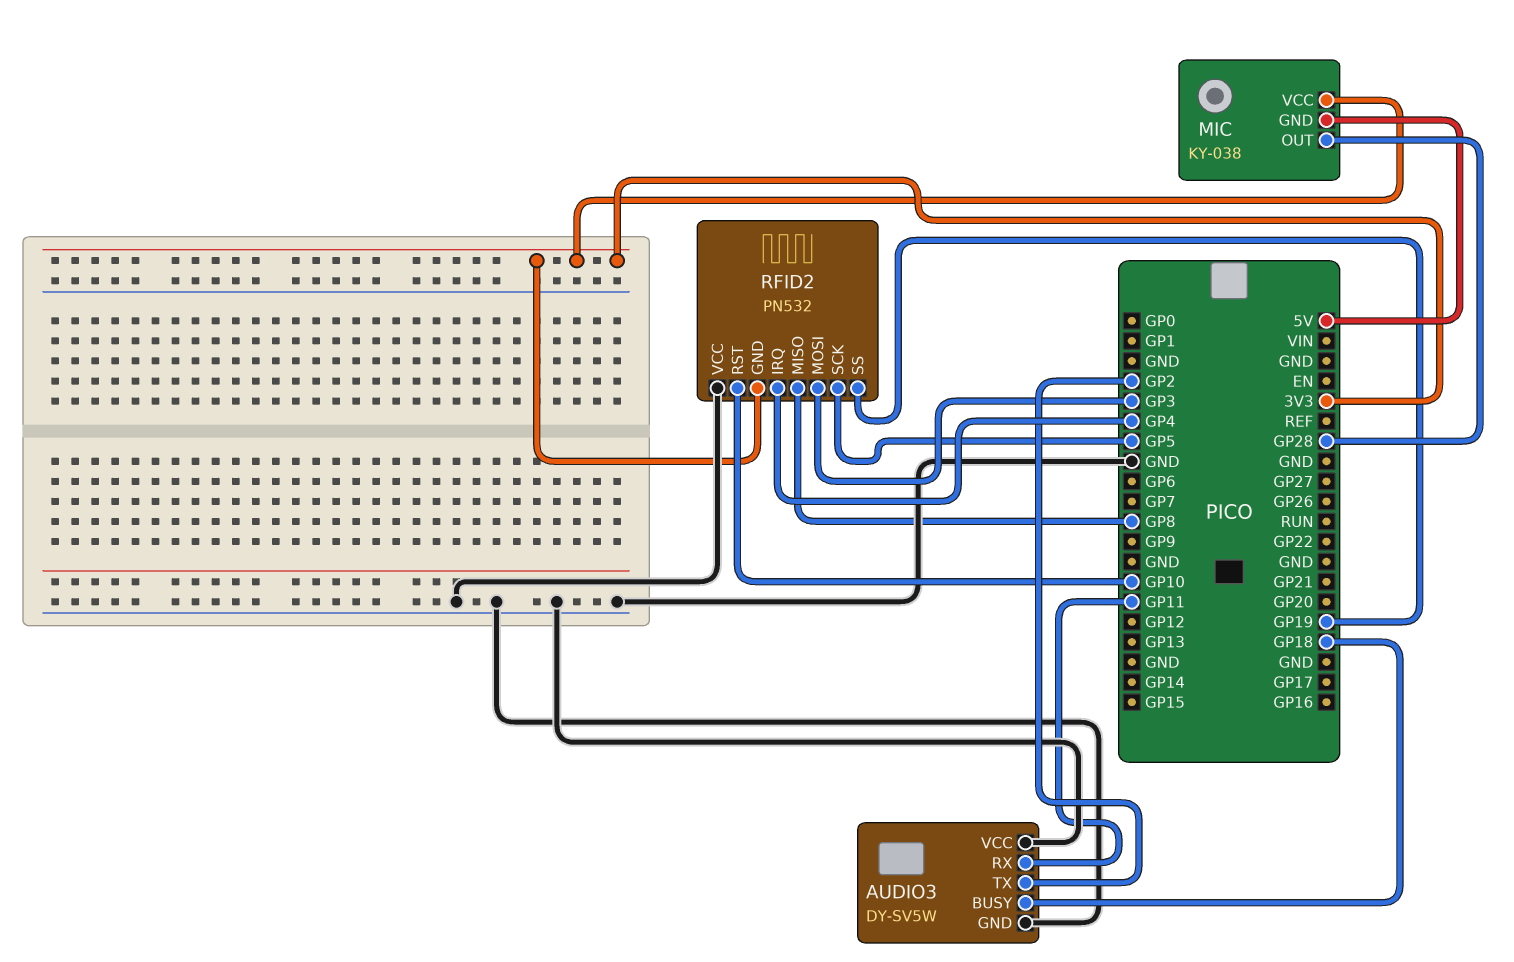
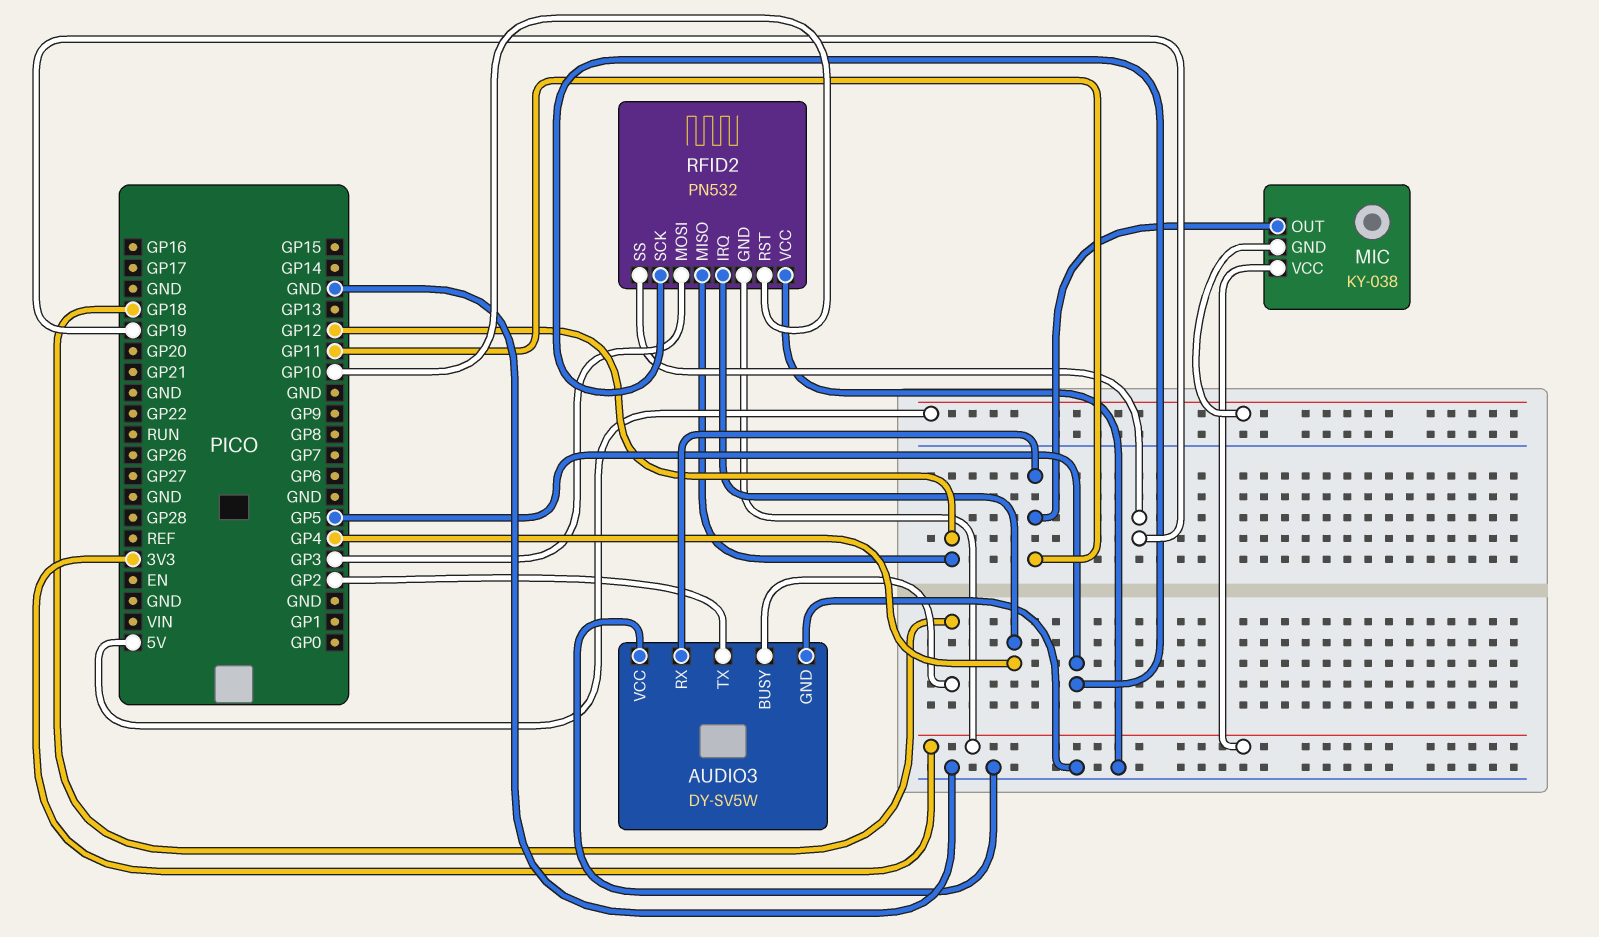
MIC pin OUT: GP28 -> GP11
RFID2 pin MISO: GP8 -> GP12

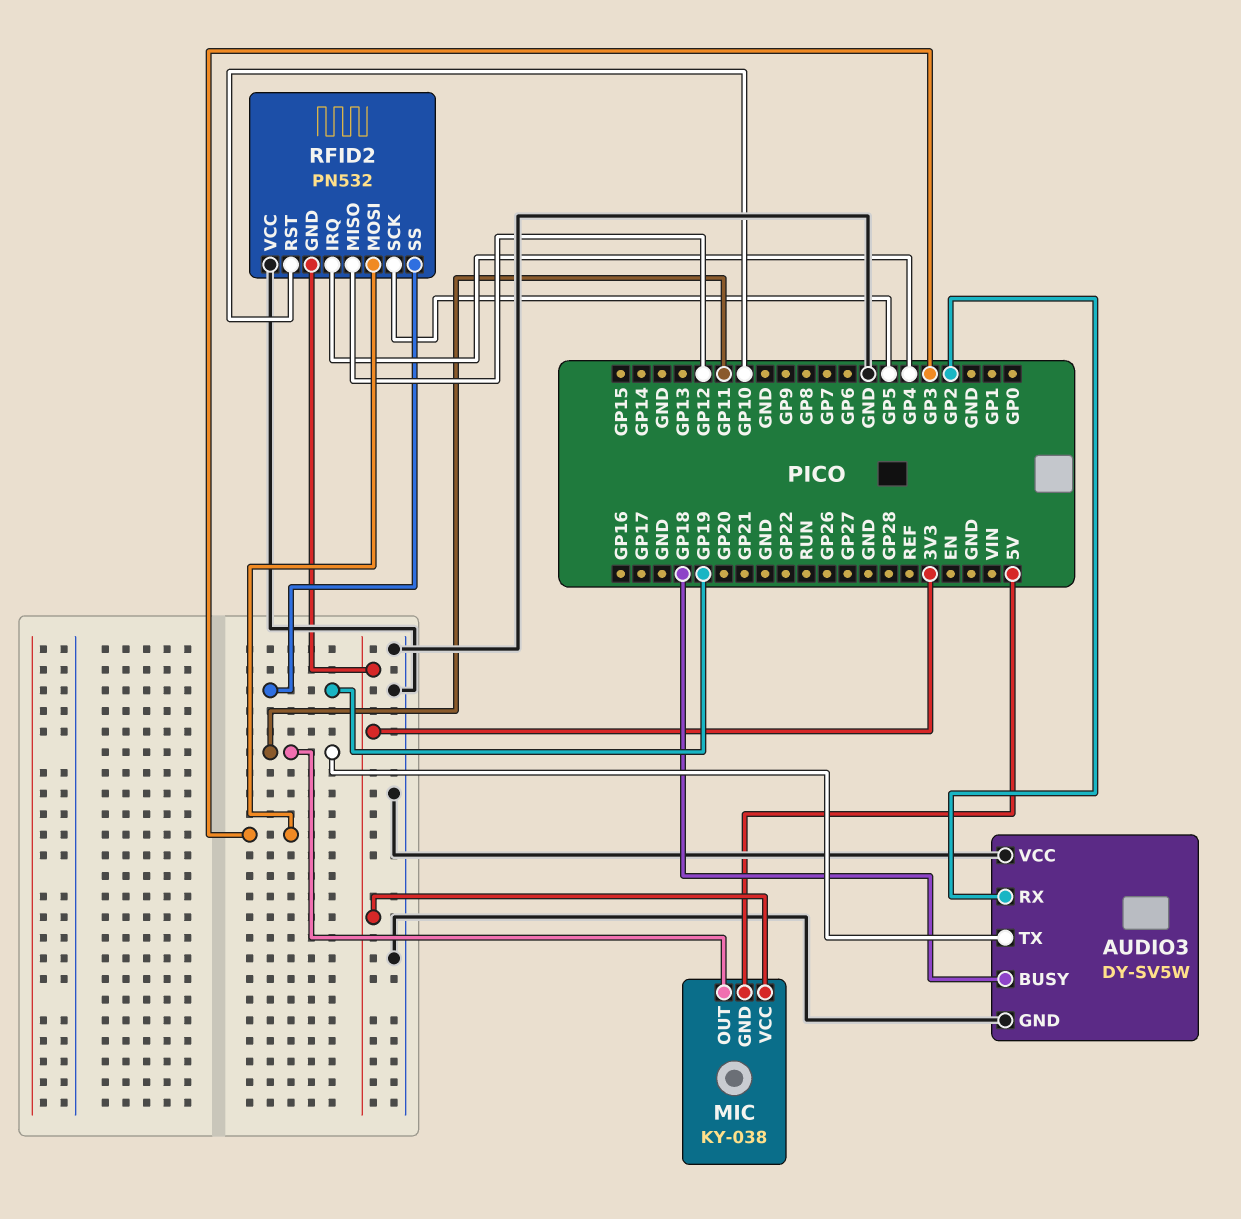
AUDIO3 pin RX: GP11 -> GP2
AUDIO3 pin TX: GP2 -> GP11

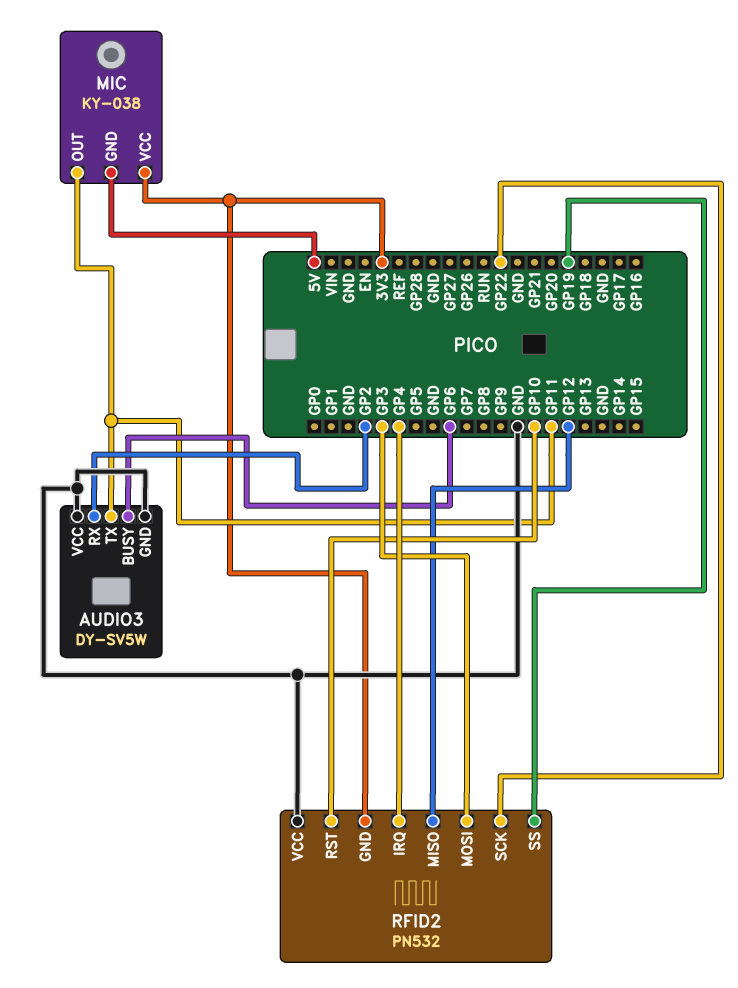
AUDIO3 pin BUSY: GP18 -> GP6
RFID2 pin SCK: GP5 -> GP22

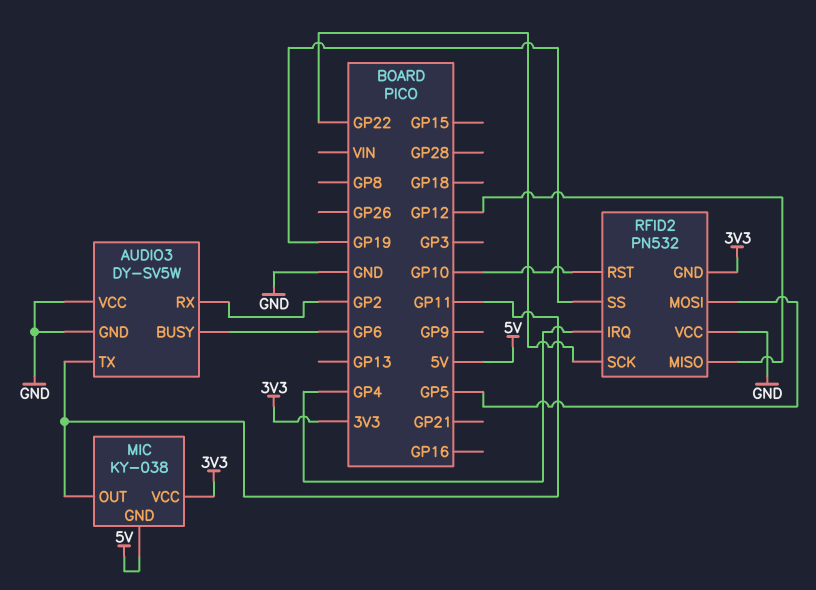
RFID2 pin MOSI: GP3 -> GP5

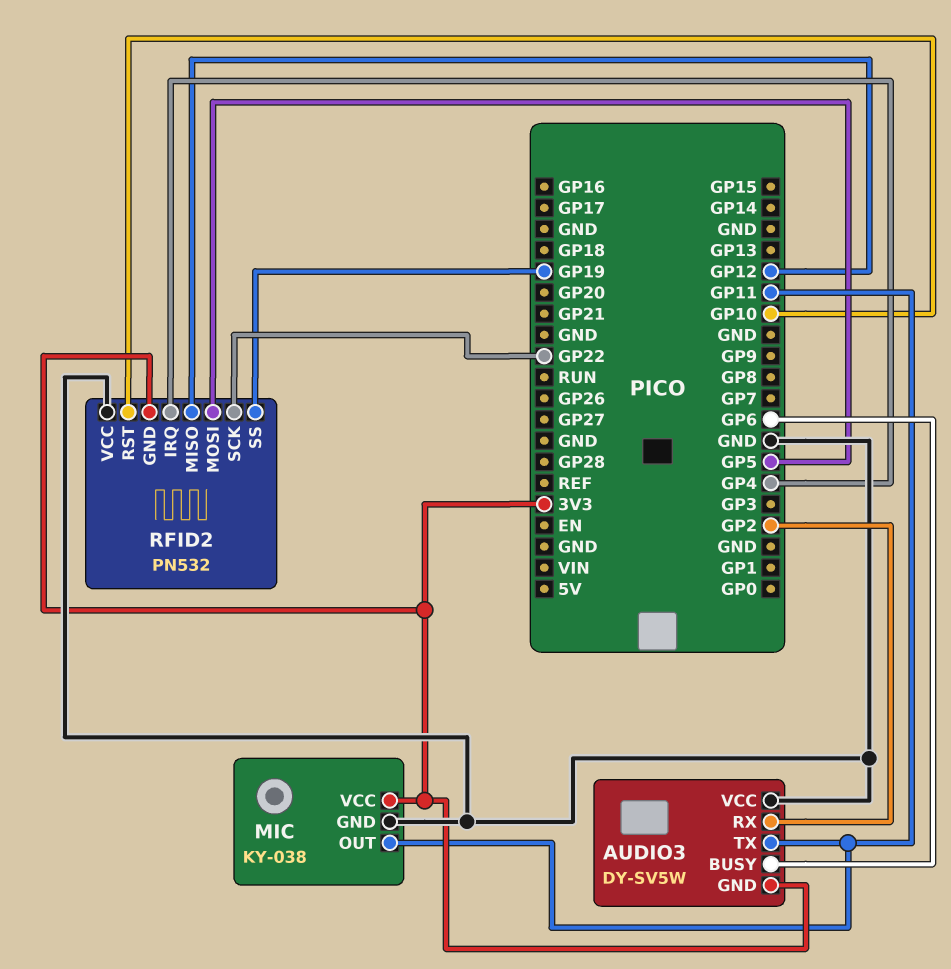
AUDIO3 pin GND: GND -> 3V3
MIC pin GND: 5V -> GND

